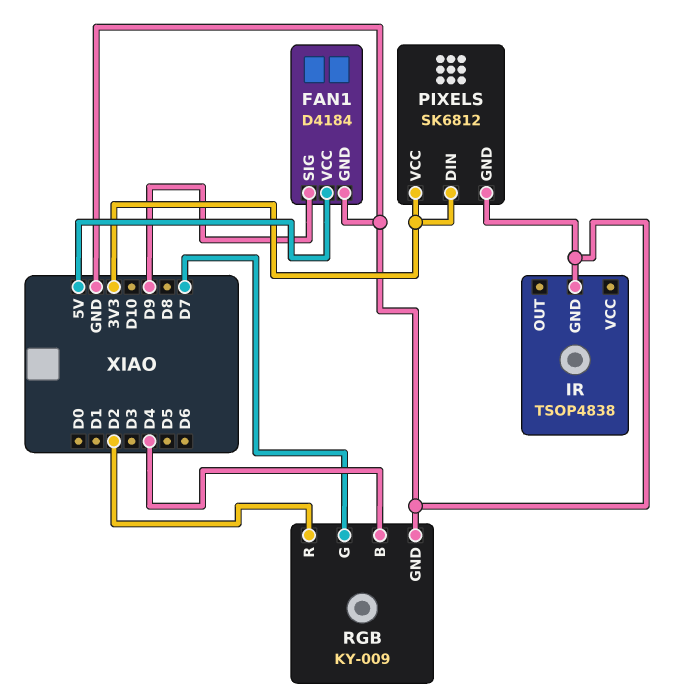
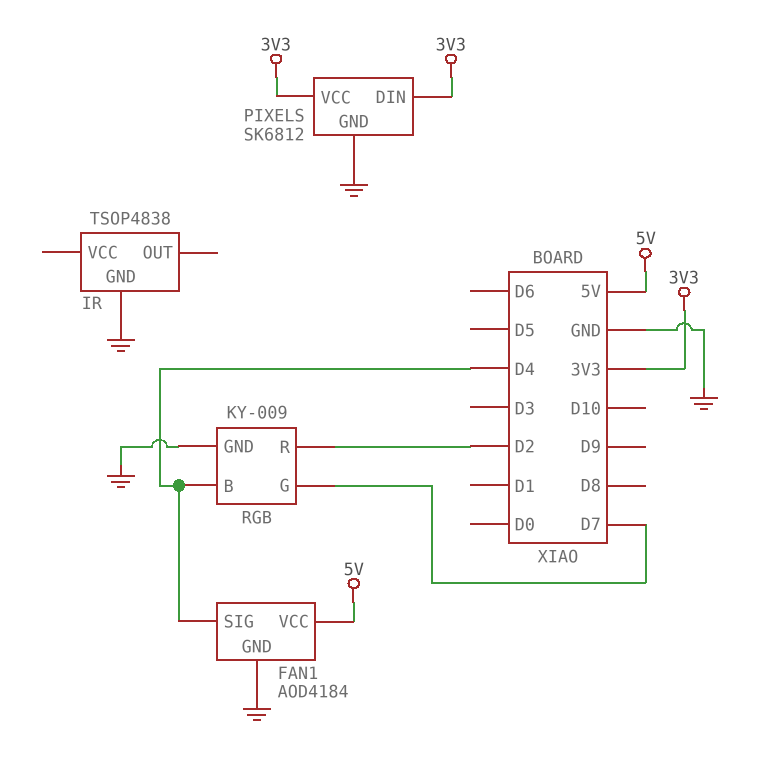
FAN1: D4184 -> AOD4184
FAN1 pin SIG: D9 -> D4

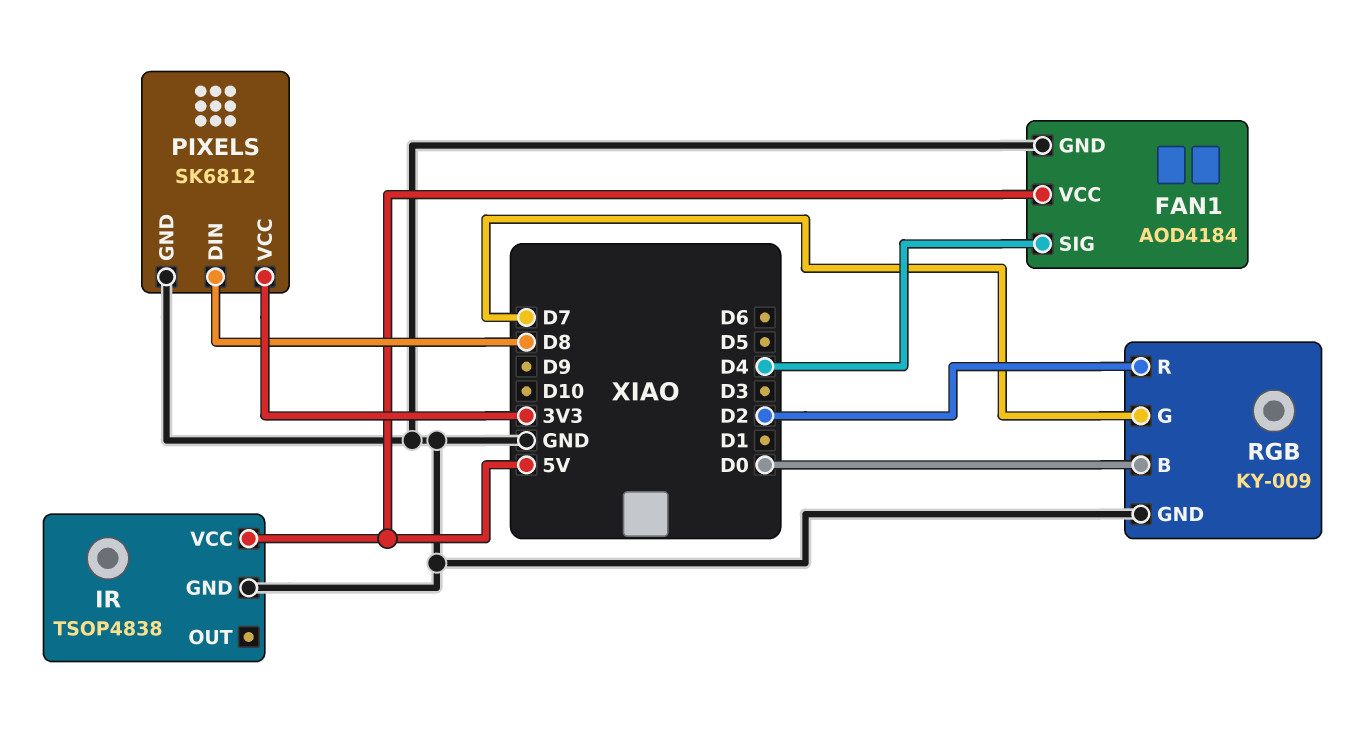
IR pin VCC: none -> 5V
PIXELS pin DIN: 3V3 -> D8
RGB pin B: D4 -> D0

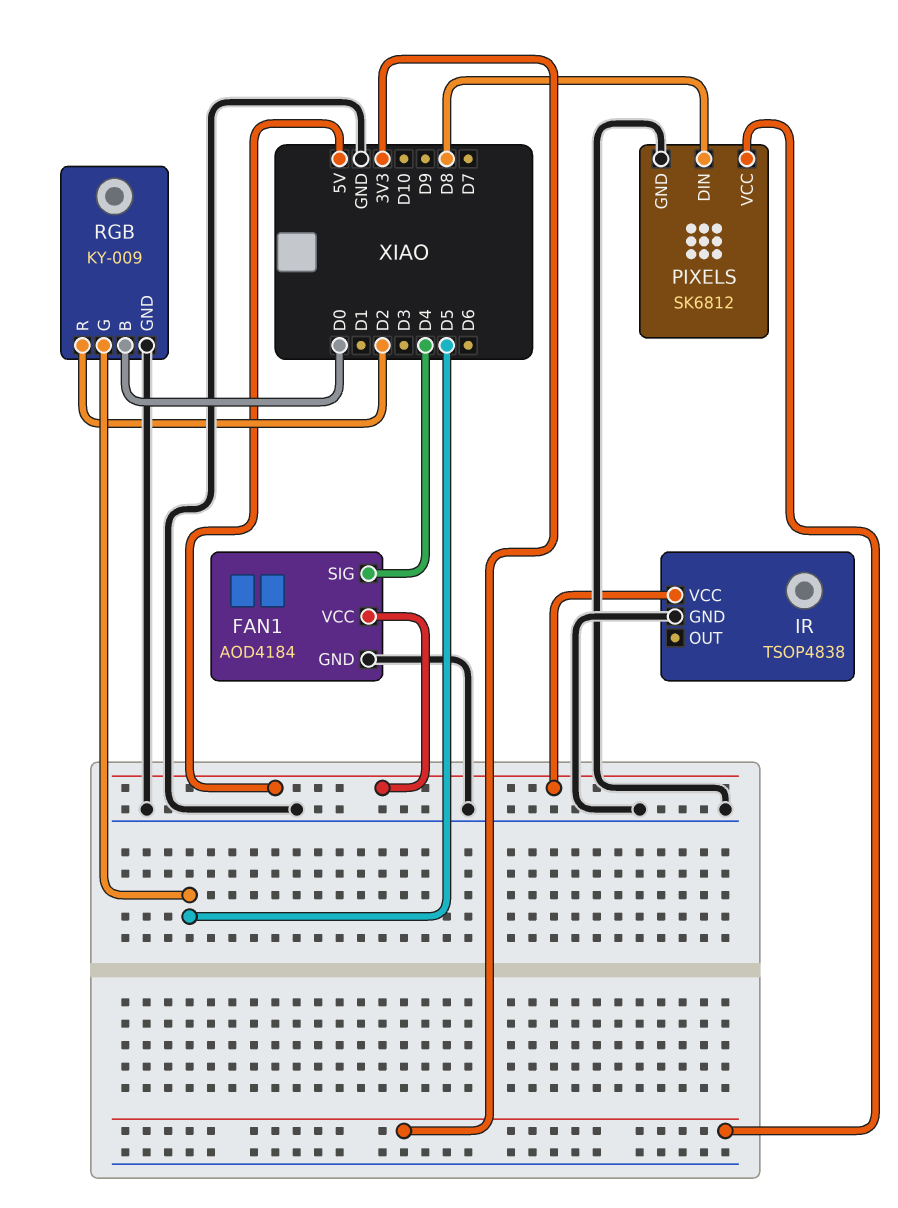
RGB pin G: D7 -> D5

